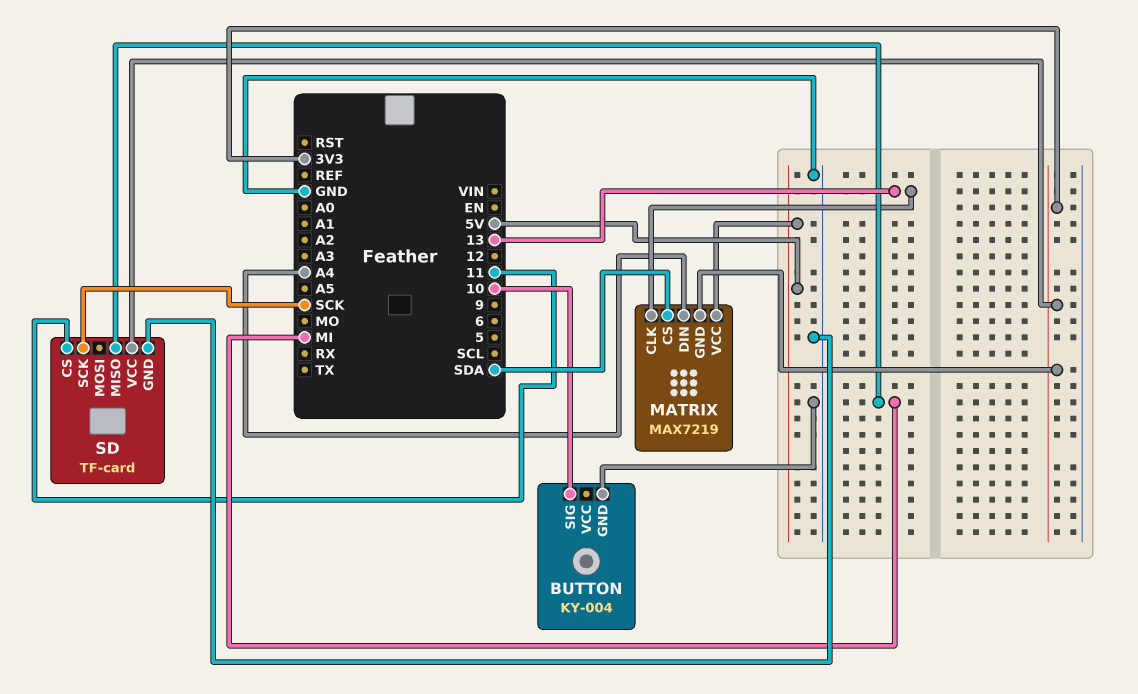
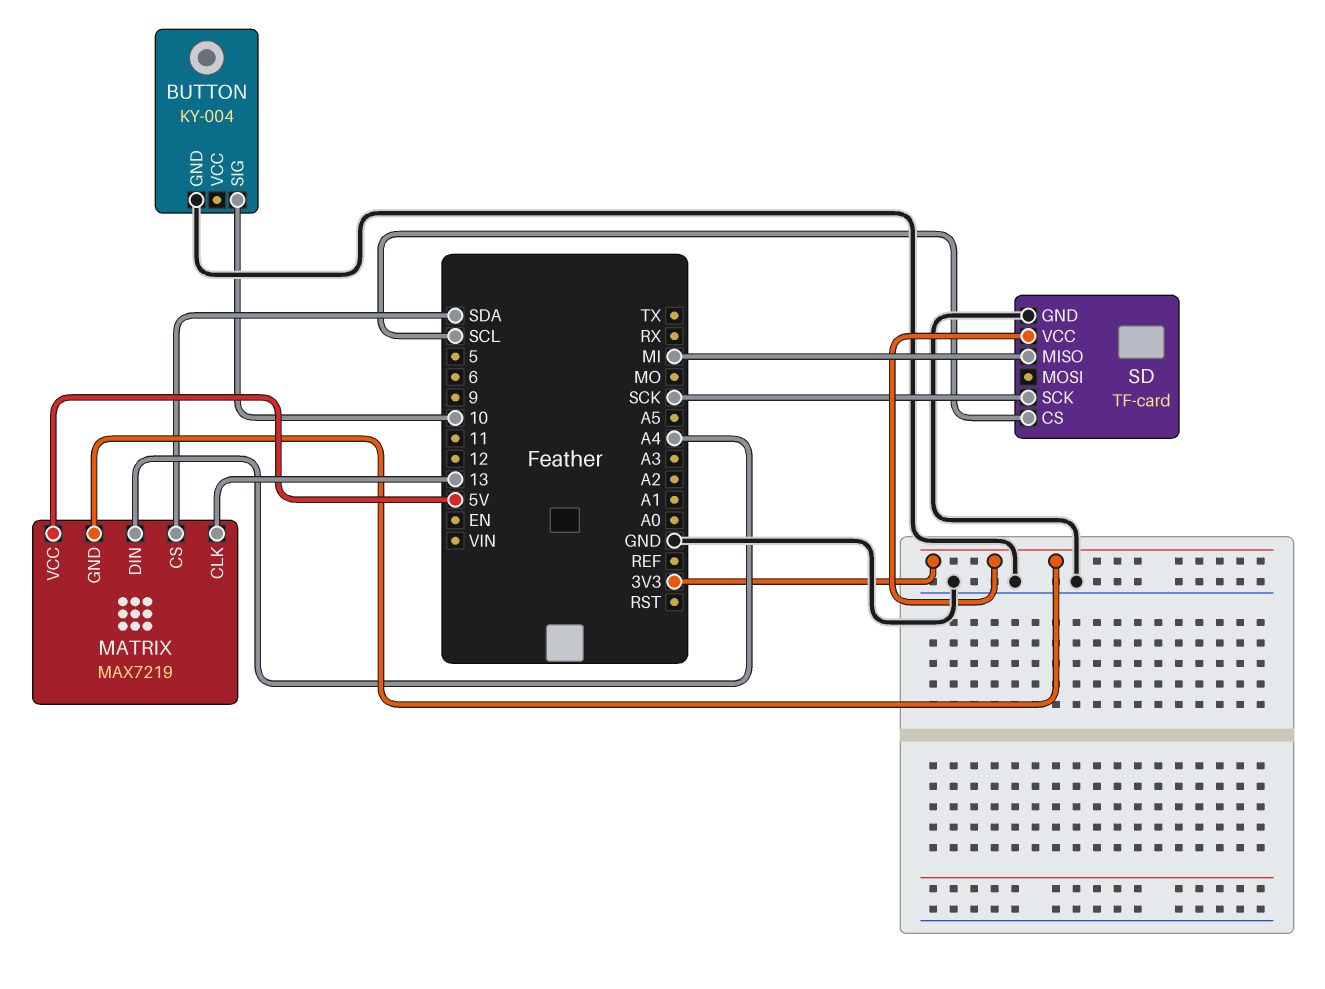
SD pin CS: 11 -> SCL

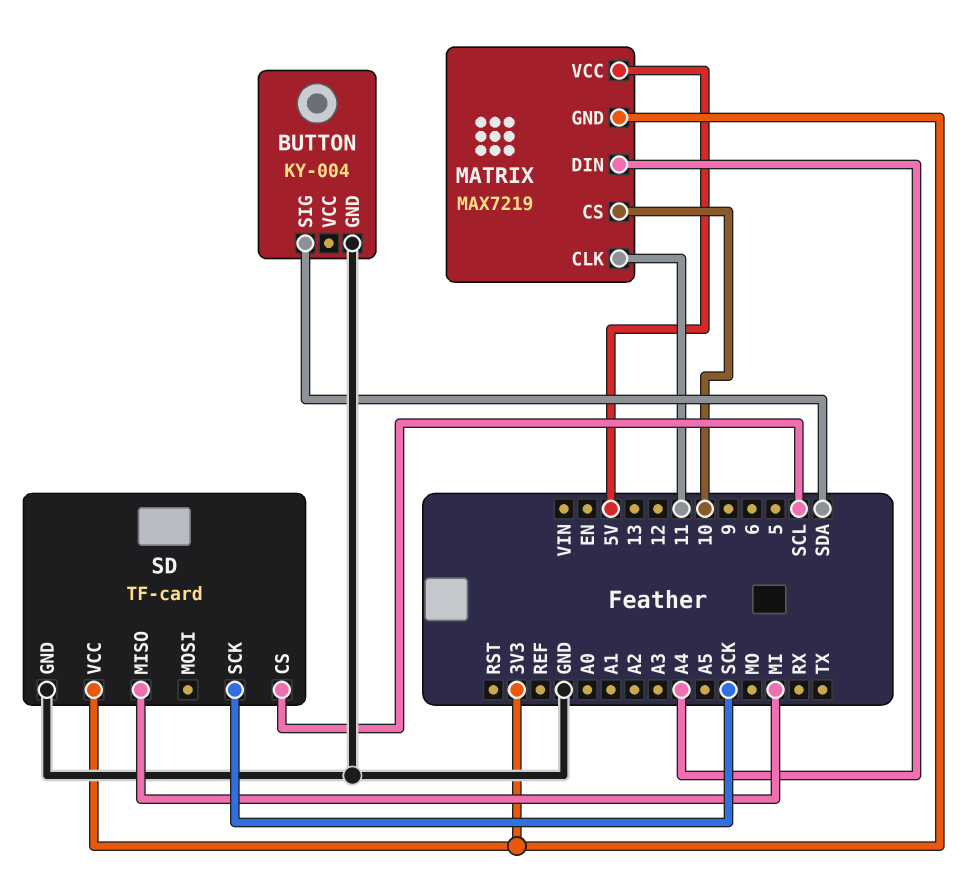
BUTTON pin SIG: 10 -> SDA
MATRIX pin CLK: 13 -> 11
MATRIX pin CS: SDA -> 10

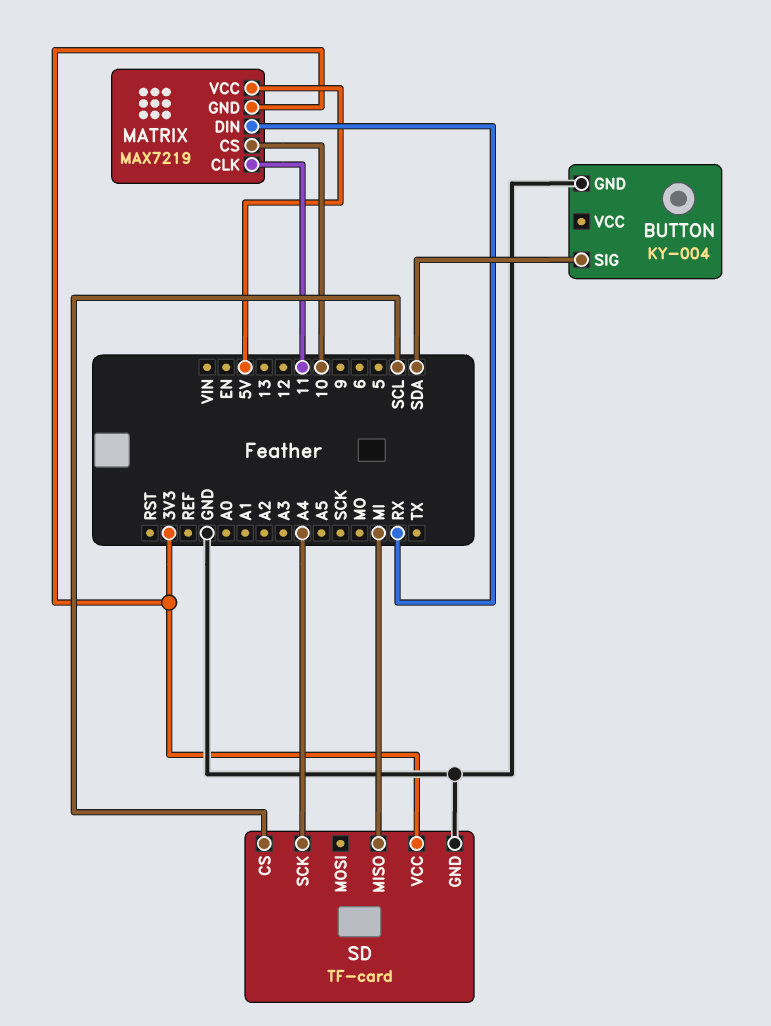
MATRIX pin DIN: A4 -> RX
SD pin SCK: SCK -> A4

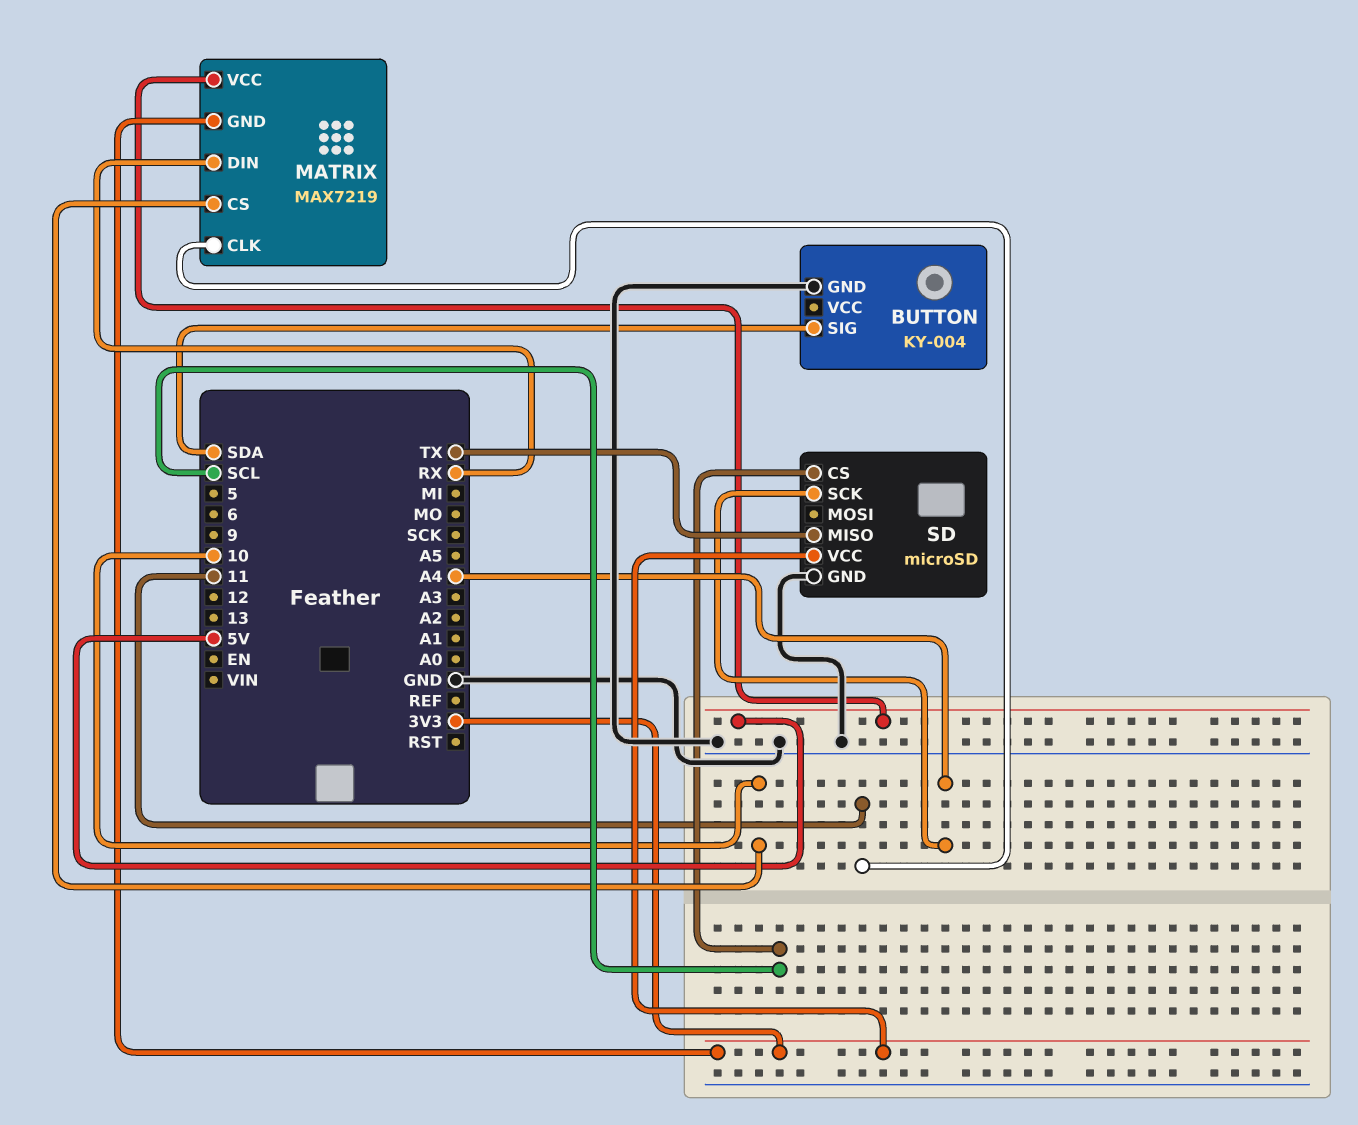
SD: TF-card -> microSD
SD pin MISO: MI -> TX

